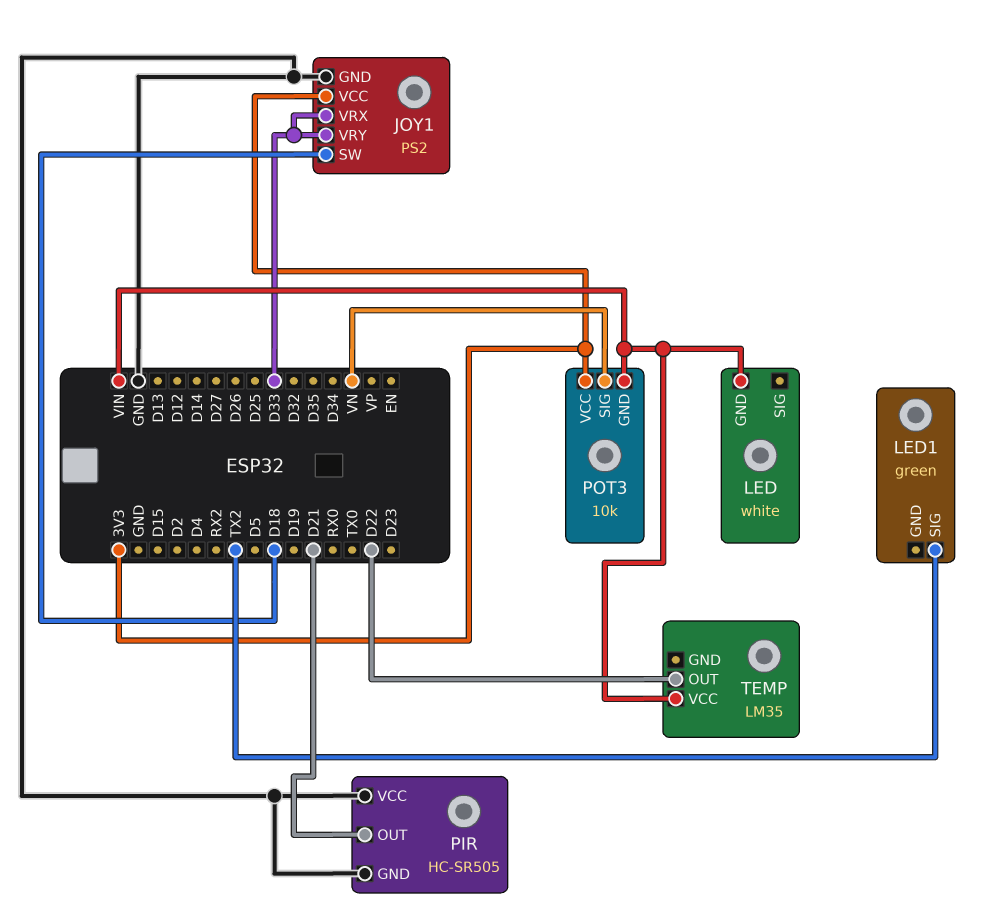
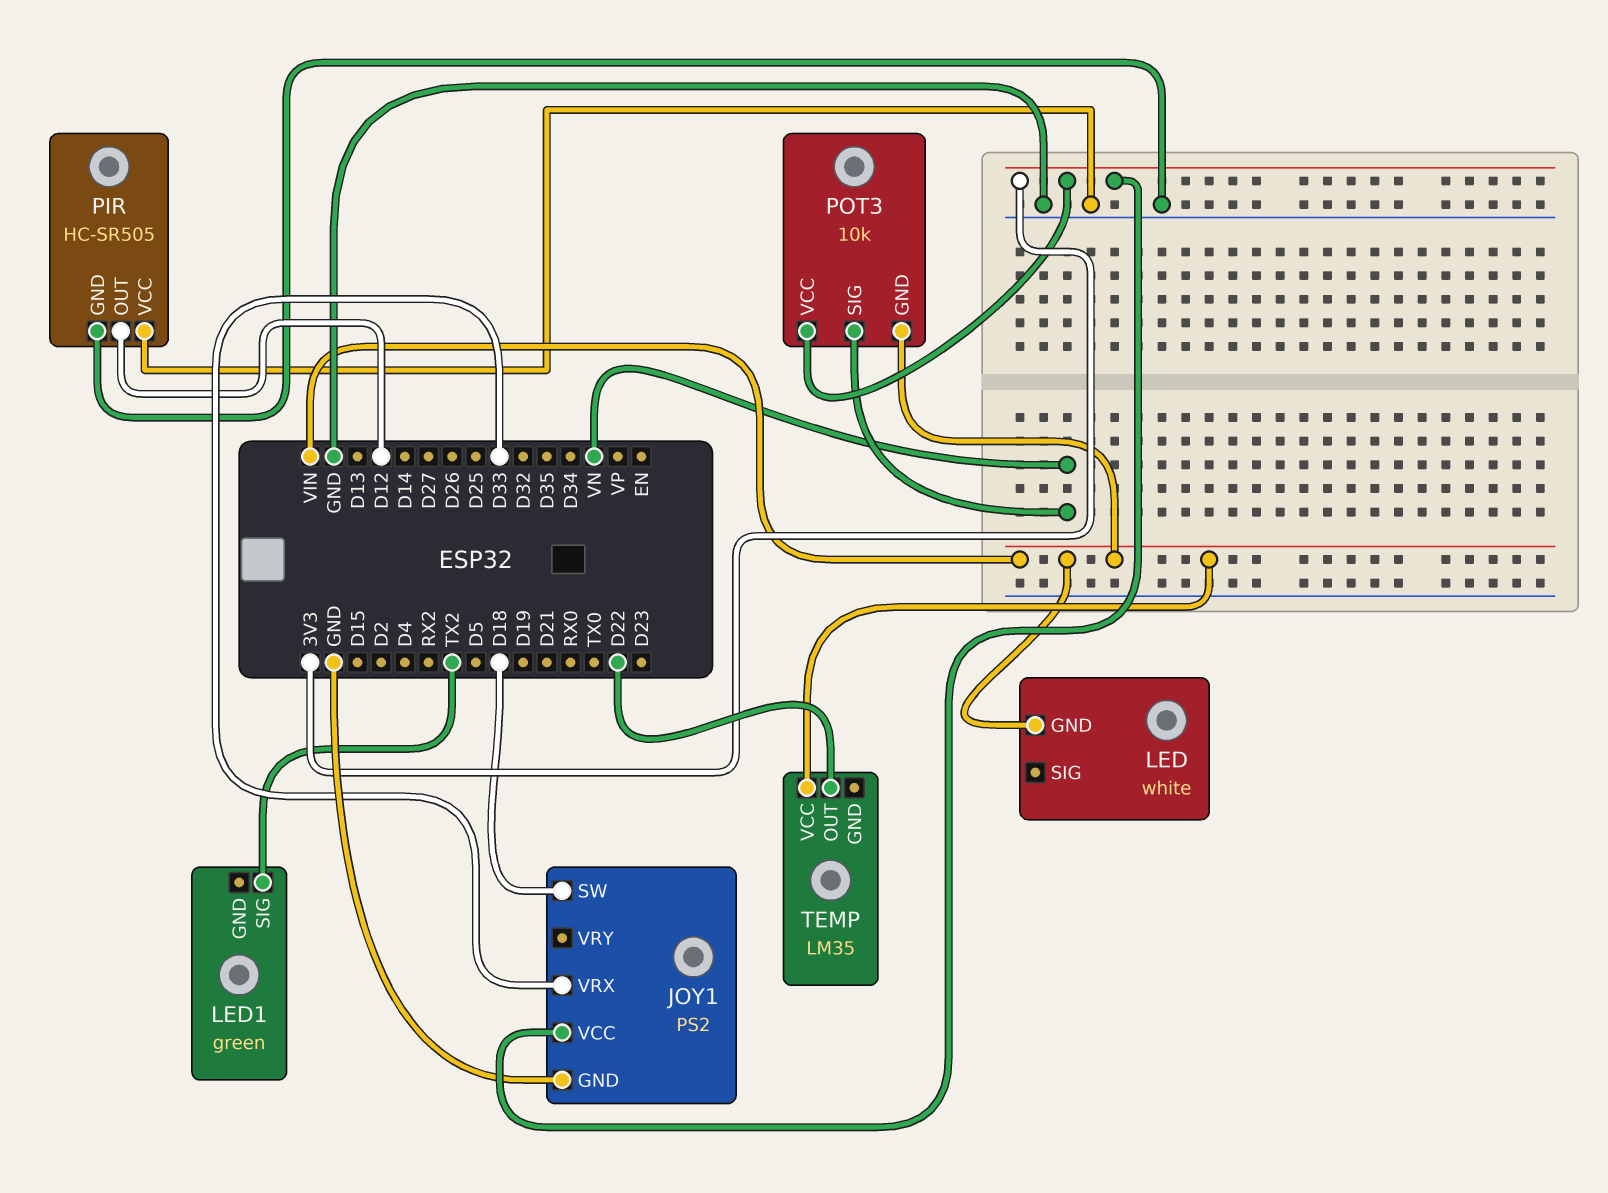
JOY1 pin VRY: D33 -> none
PIR pin OUT: D21 -> D12

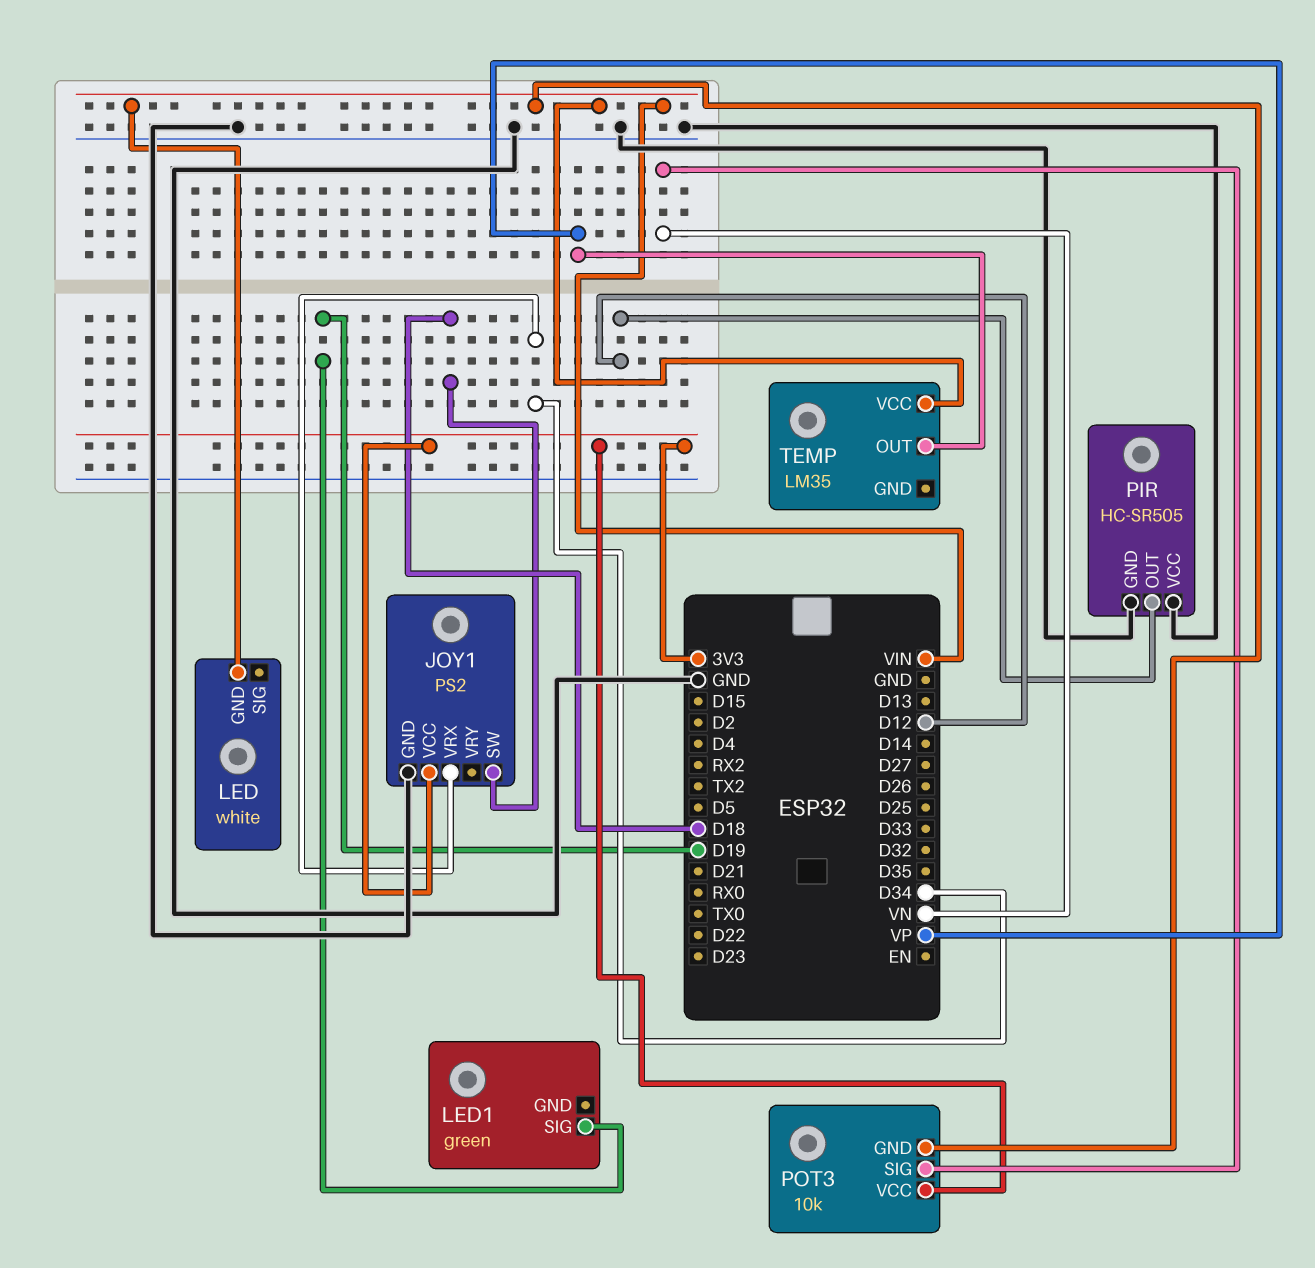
JOY1 pin VRX: D33 -> D34
LED1 pin SIG: TX2 -> D19
TEMP pin OUT: D22 -> VP

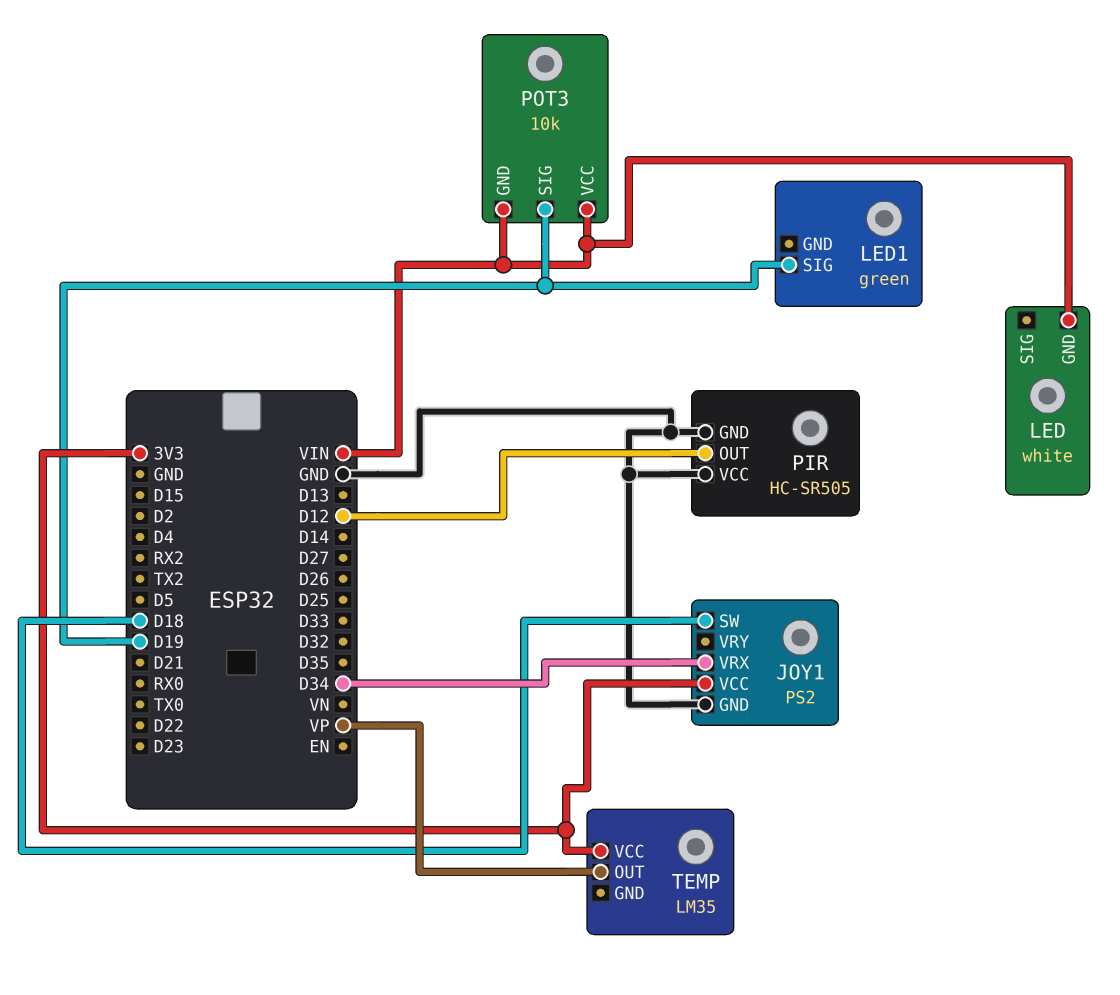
POT3 pin SIG: VN -> D19
POT3 pin VCC: 3V3 -> VIN
TEMP pin VCC: VIN -> 3V3

